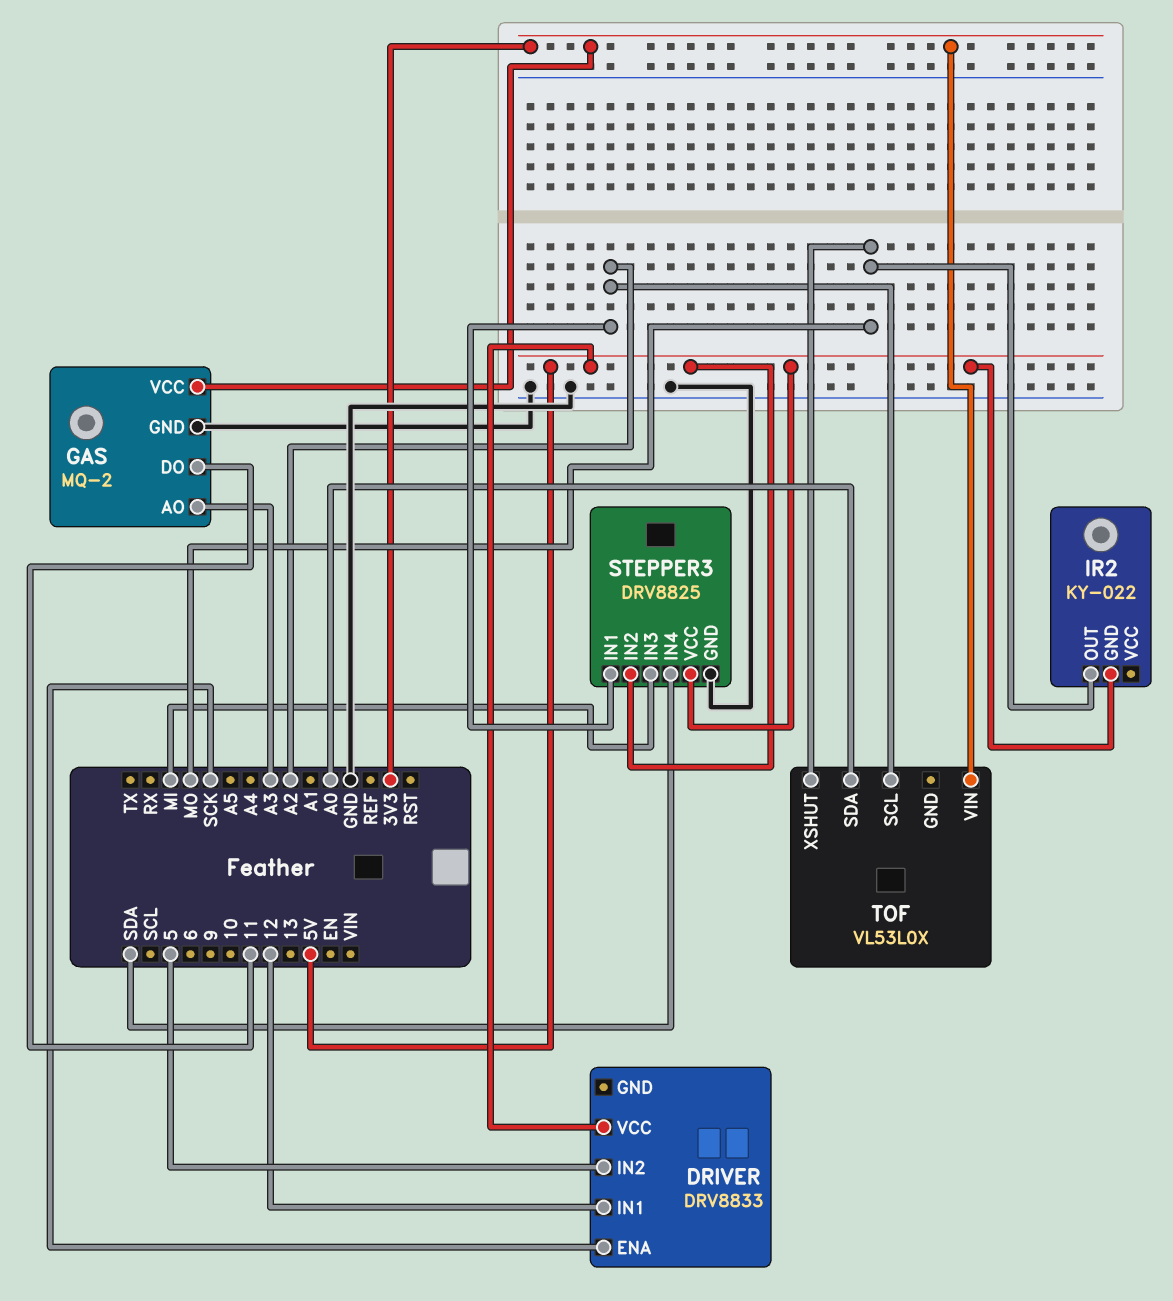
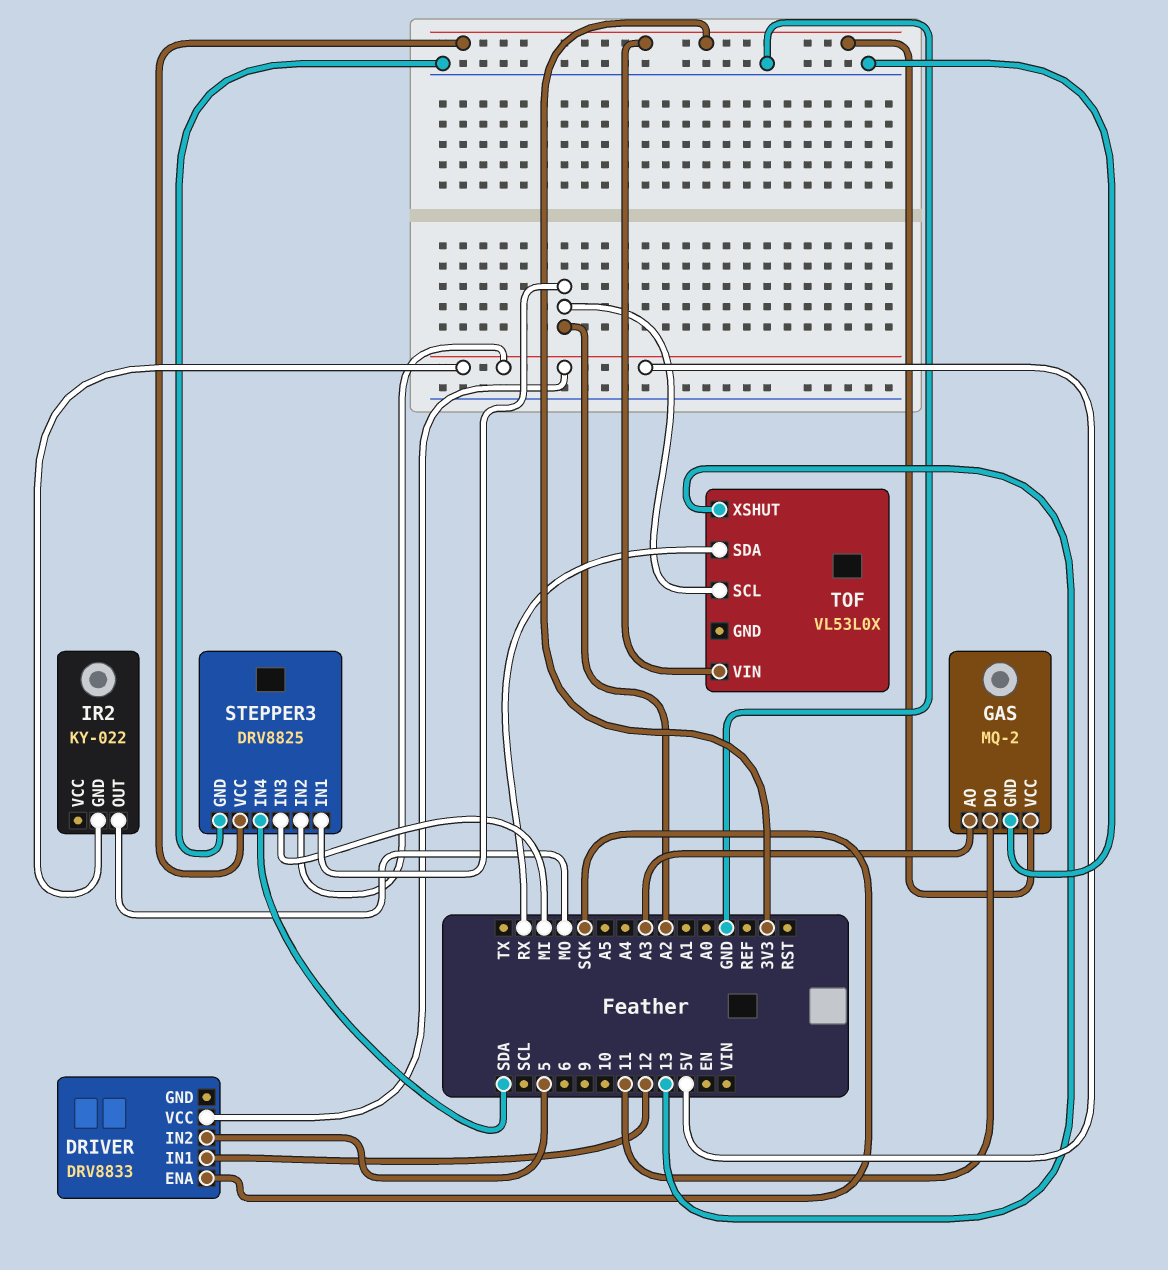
STEPPER3 pin VCC: 5V -> 3V3
TOF pin SDA: A0 -> RX
TOF pin XSHUT: MO -> 13

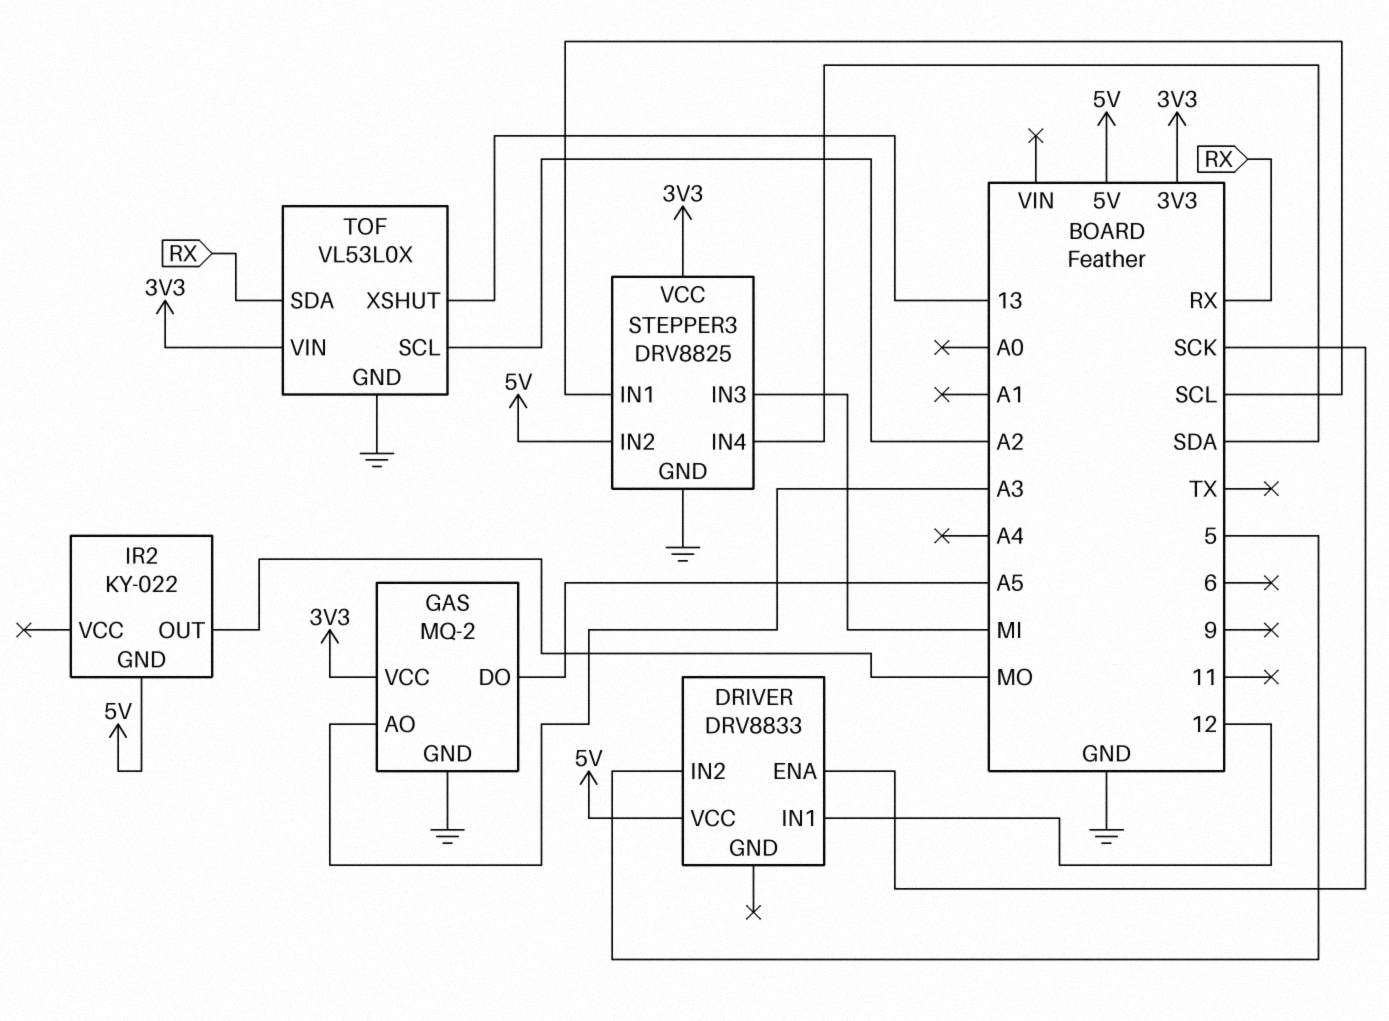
GAS pin DO: 11 -> A5
STEPPER3 pin IN1: A2 -> SCL
TOF pin GND: none -> GND

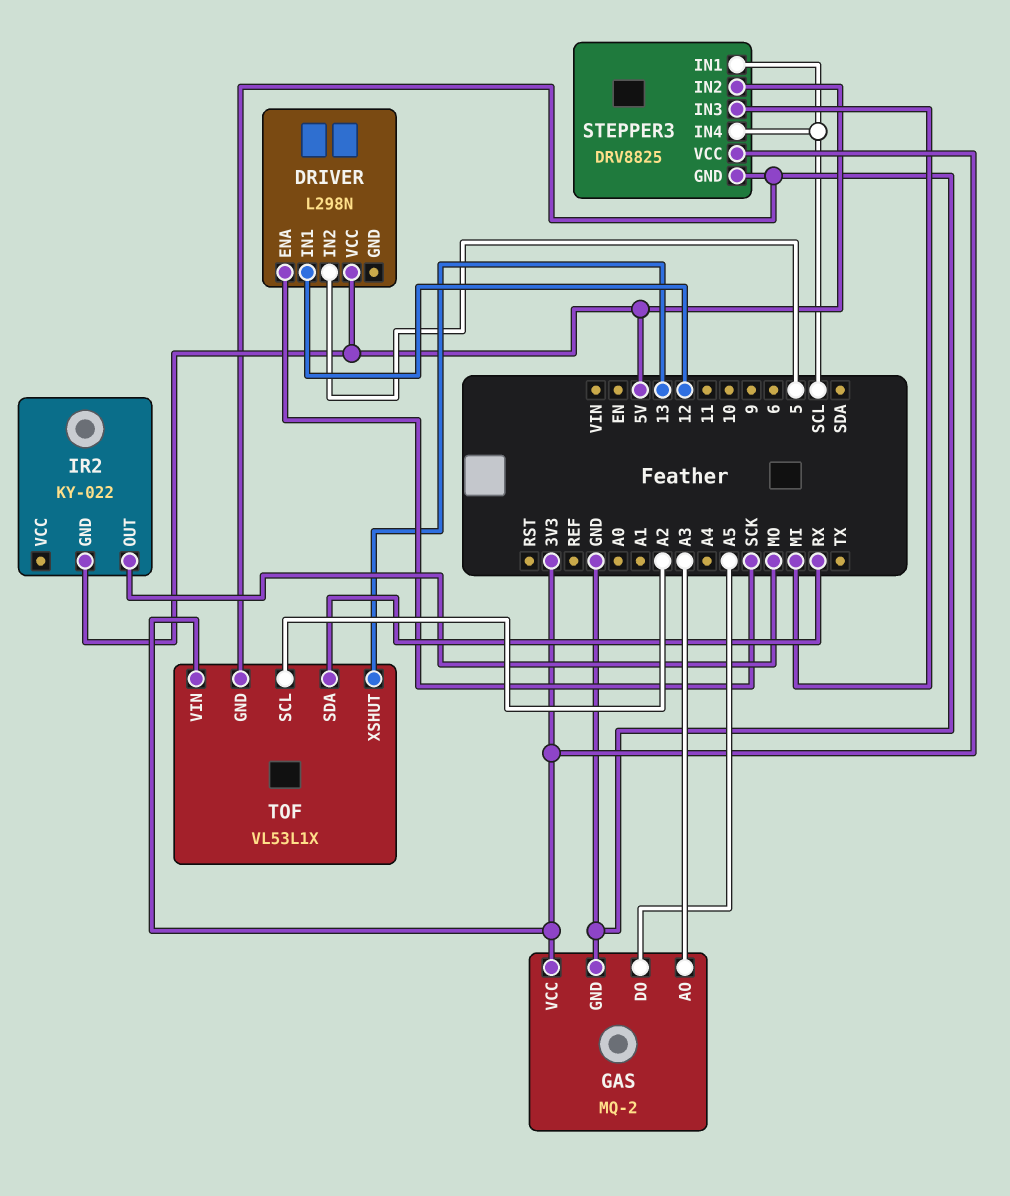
DRIVER: DRV8833 -> L298N
STEPPER3 pin IN4: SDA -> SCL
TOF: VL53L0X -> VL53L1X

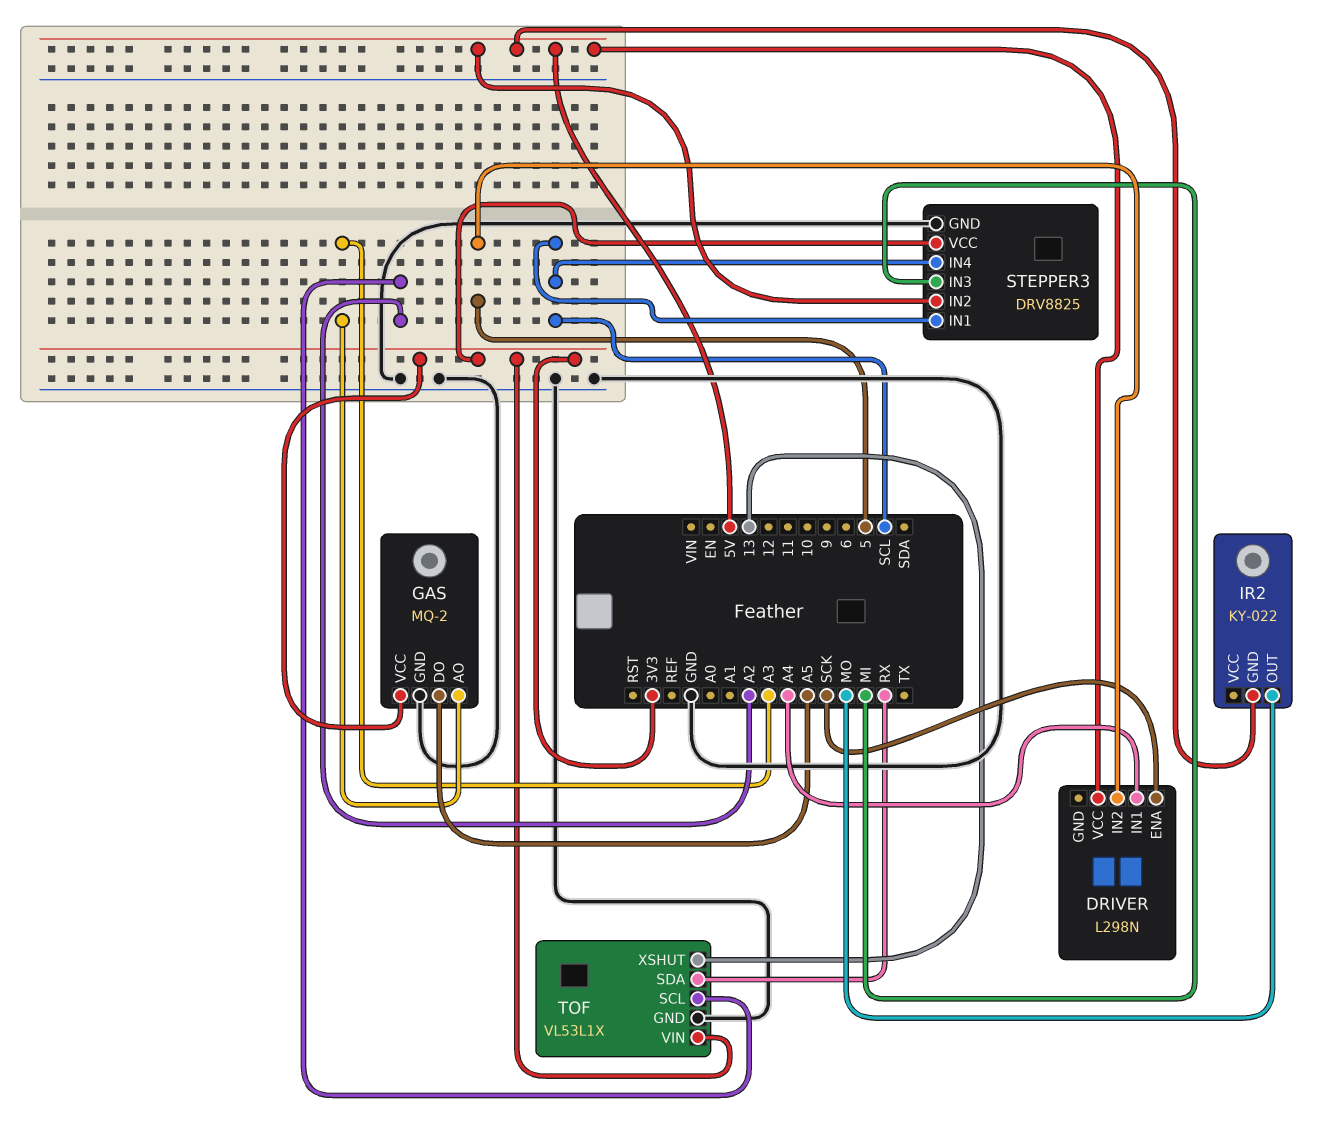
DRIVER pin IN1: 12 -> A4

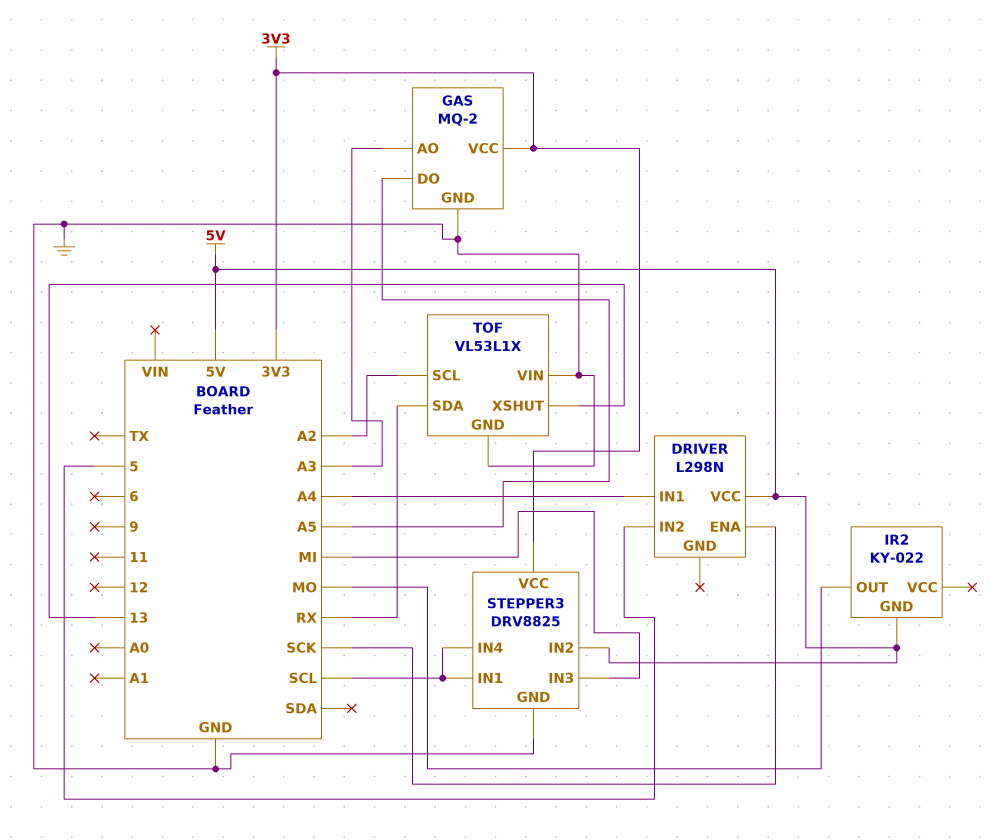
TOF pin VIN: 3V3 -> GND

